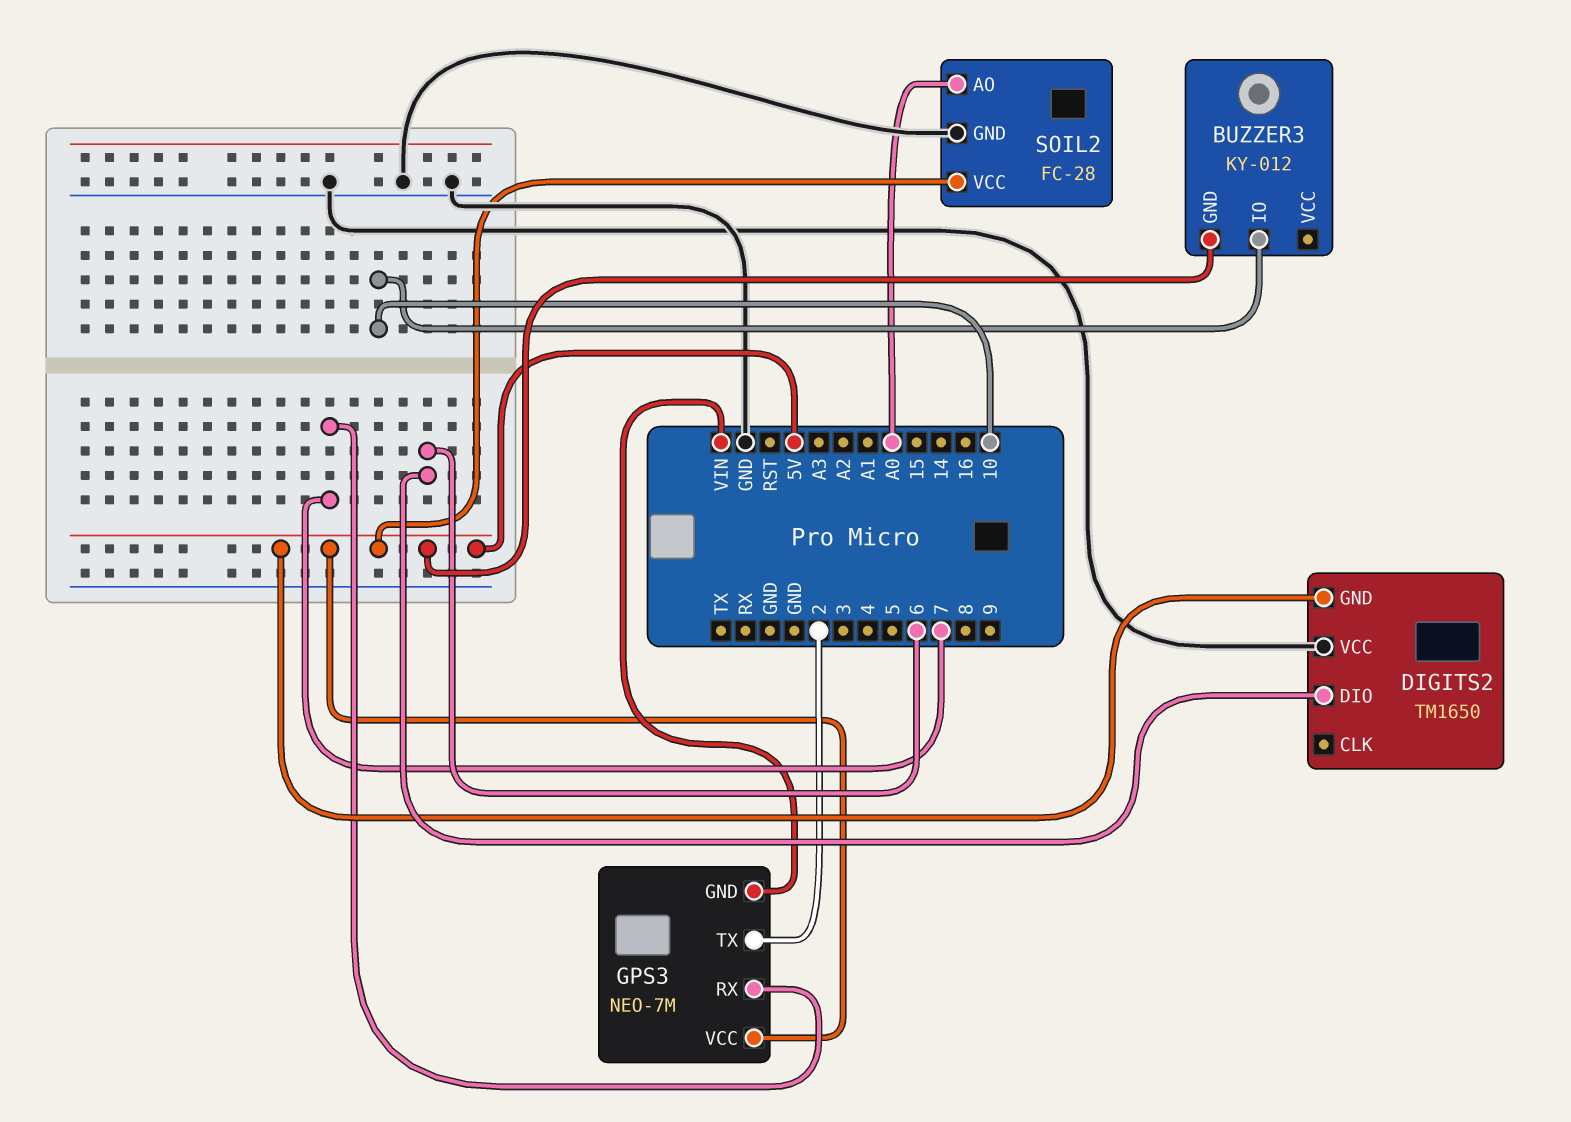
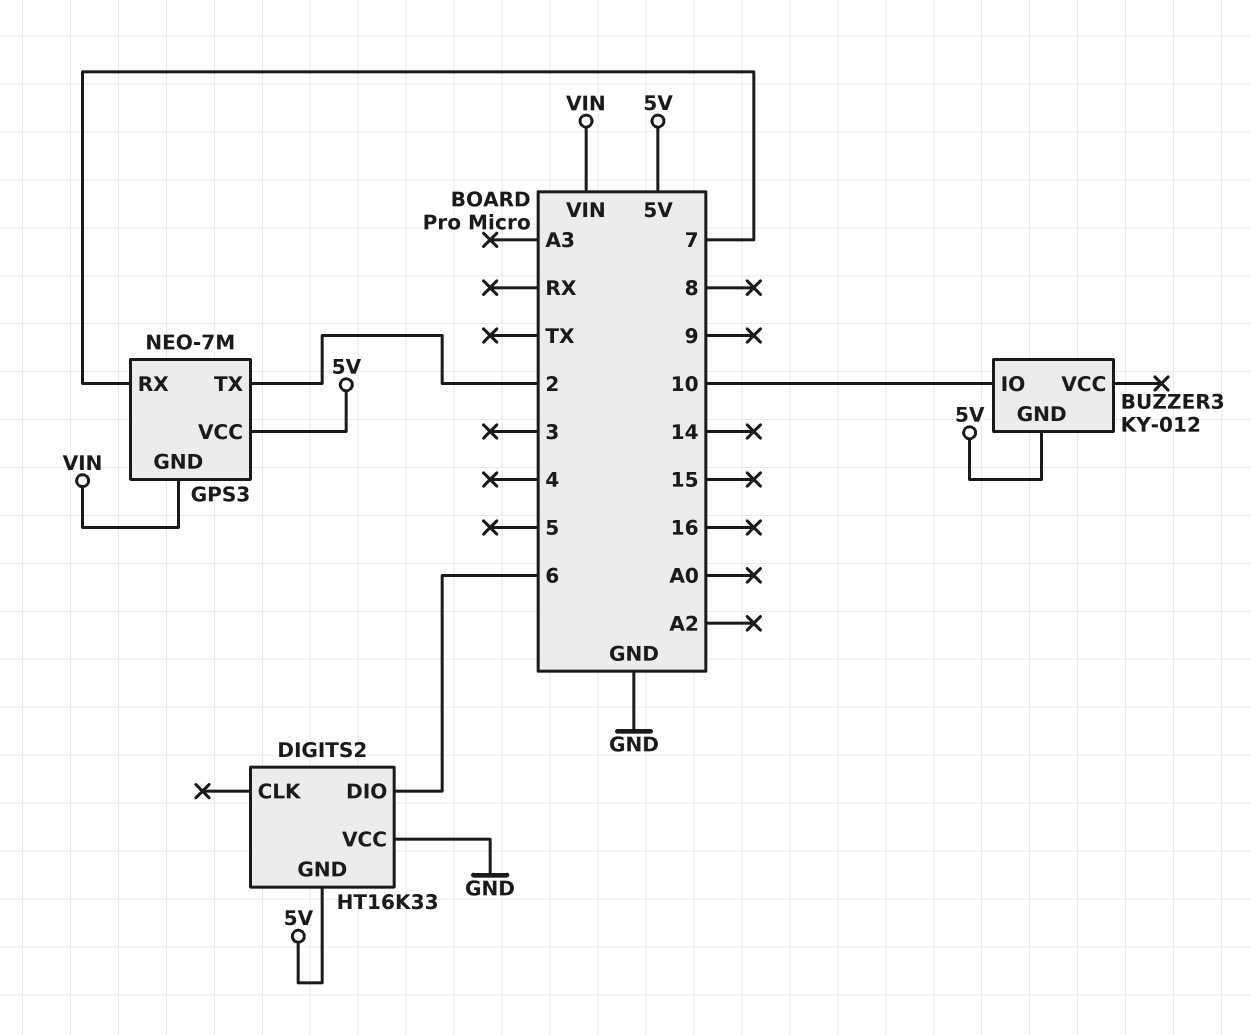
DIGITS2: TM1650 -> HT16K33
SOIL2: FC-28 -> none
SOIL2 pin AO: A0 -> none
SOIL2 pin GND: GND -> none
SOIL2 pin VCC: 5V -> none

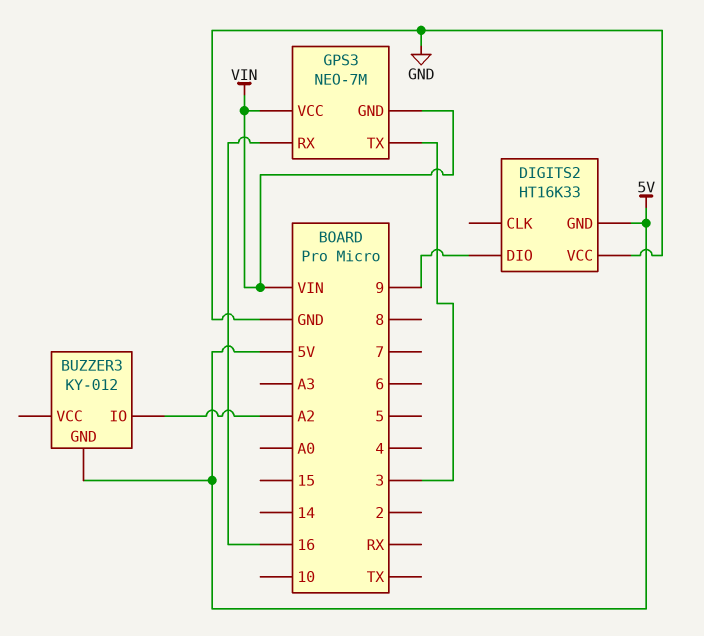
BUZZER3 pin IO: 10 -> A2
DIGITS2 pin DIO: 6 -> 9
GPS3 pin RX: 7 -> 16
GPS3 pin TX: 2 -> 3
GPS3 pin VCC: 5V -> VIN

